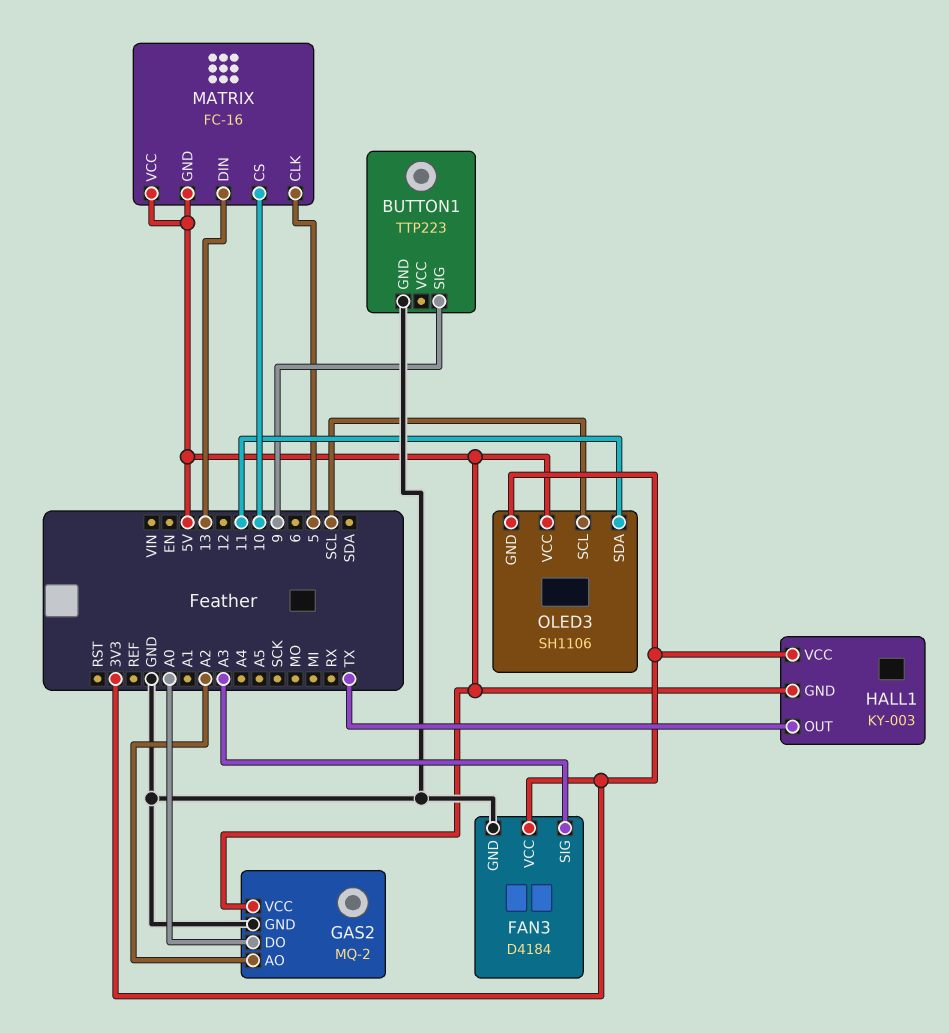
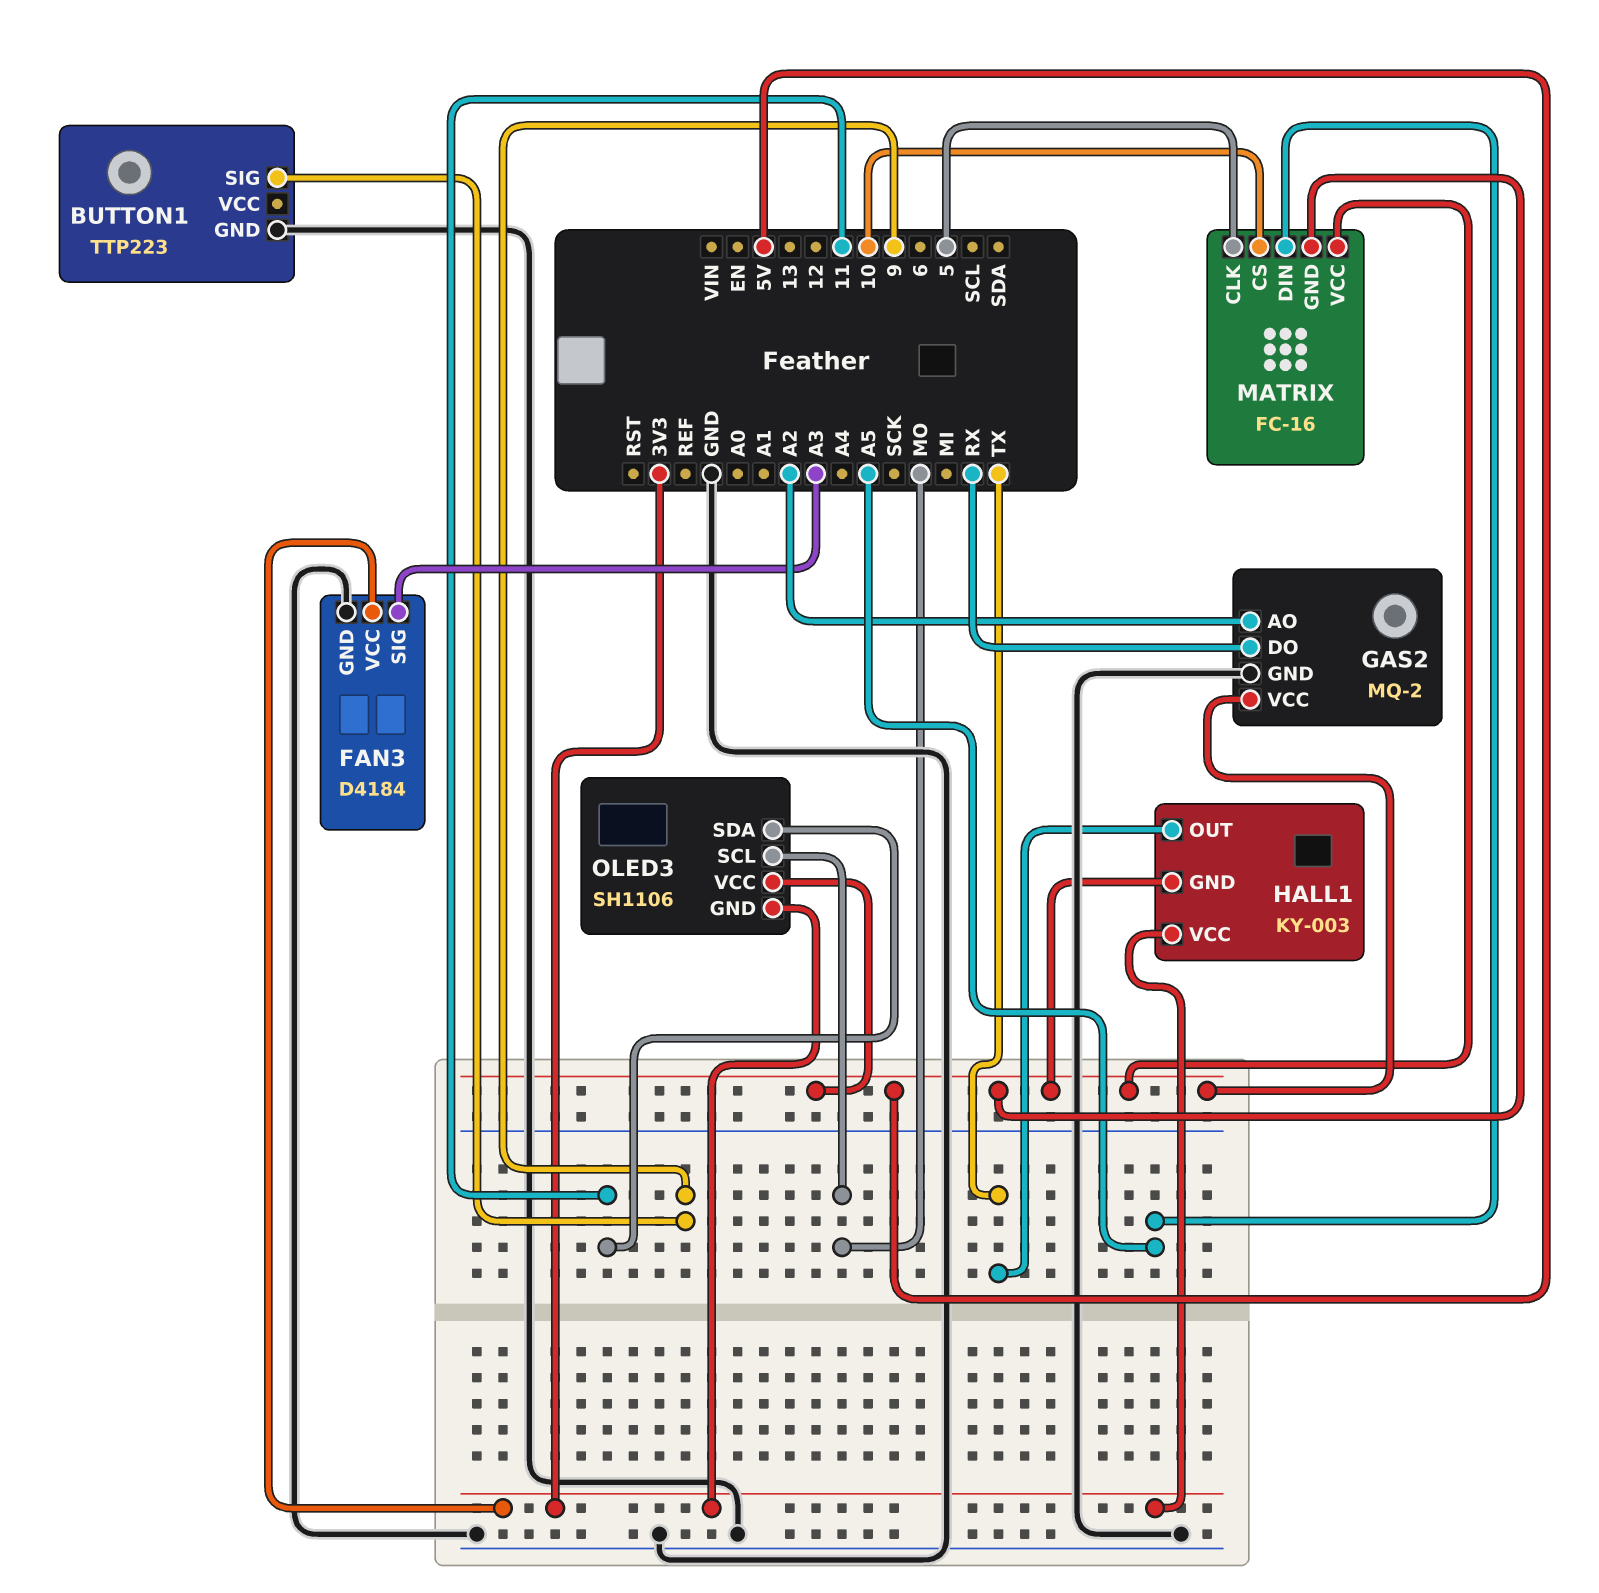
GAS2 pin DO: A0 -> RX
MATRIX pin DIN: 13 -> A5
OLED3 pin SCL: SCL -> MO

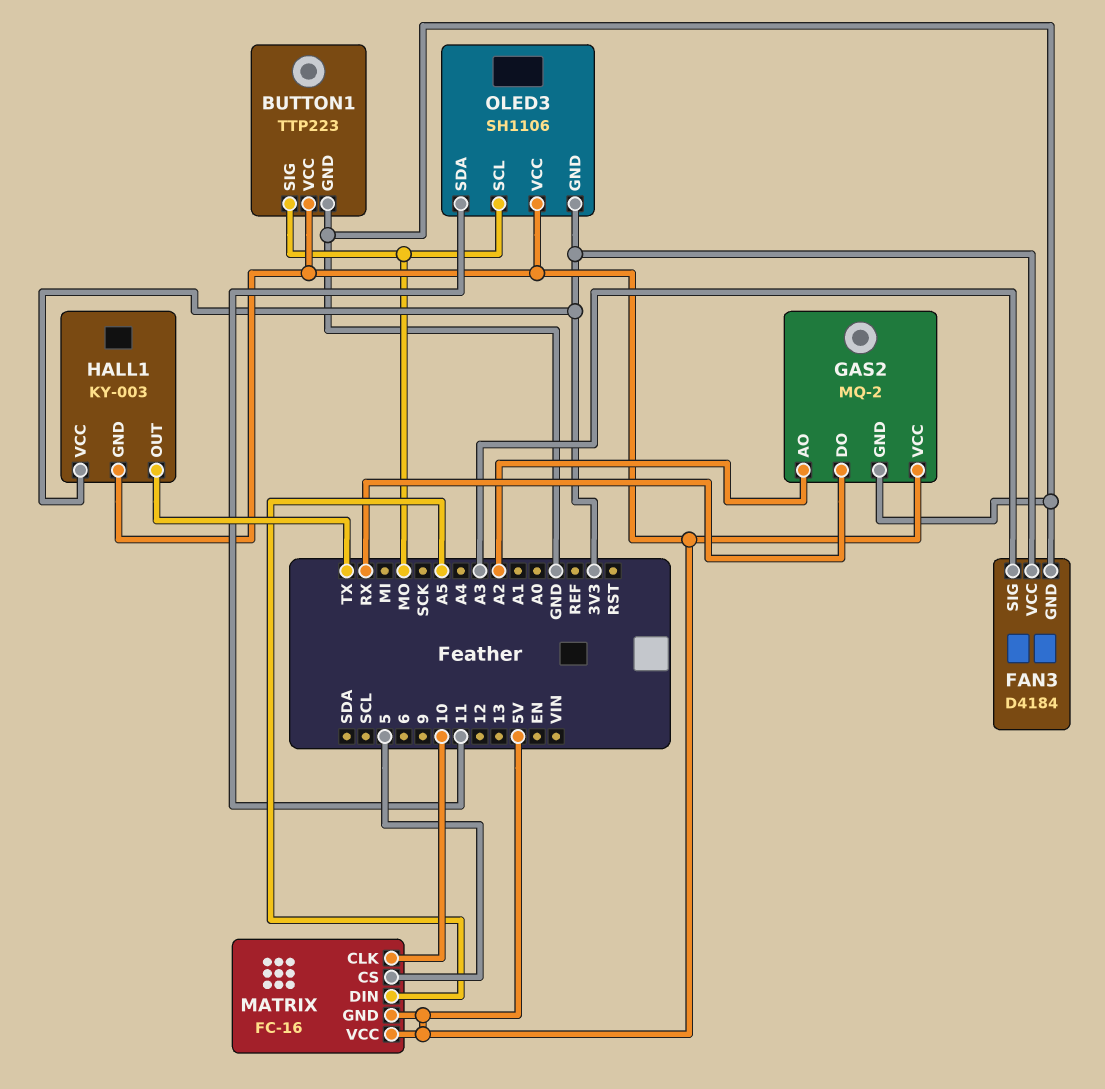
BUTTON1 pin SIG: 9 -> MO
BUTTON1 pin VCC: none -> 5V
MATRIX pin CLK: 5 -> 10
MATRIX pin CS: 10 -> 5

